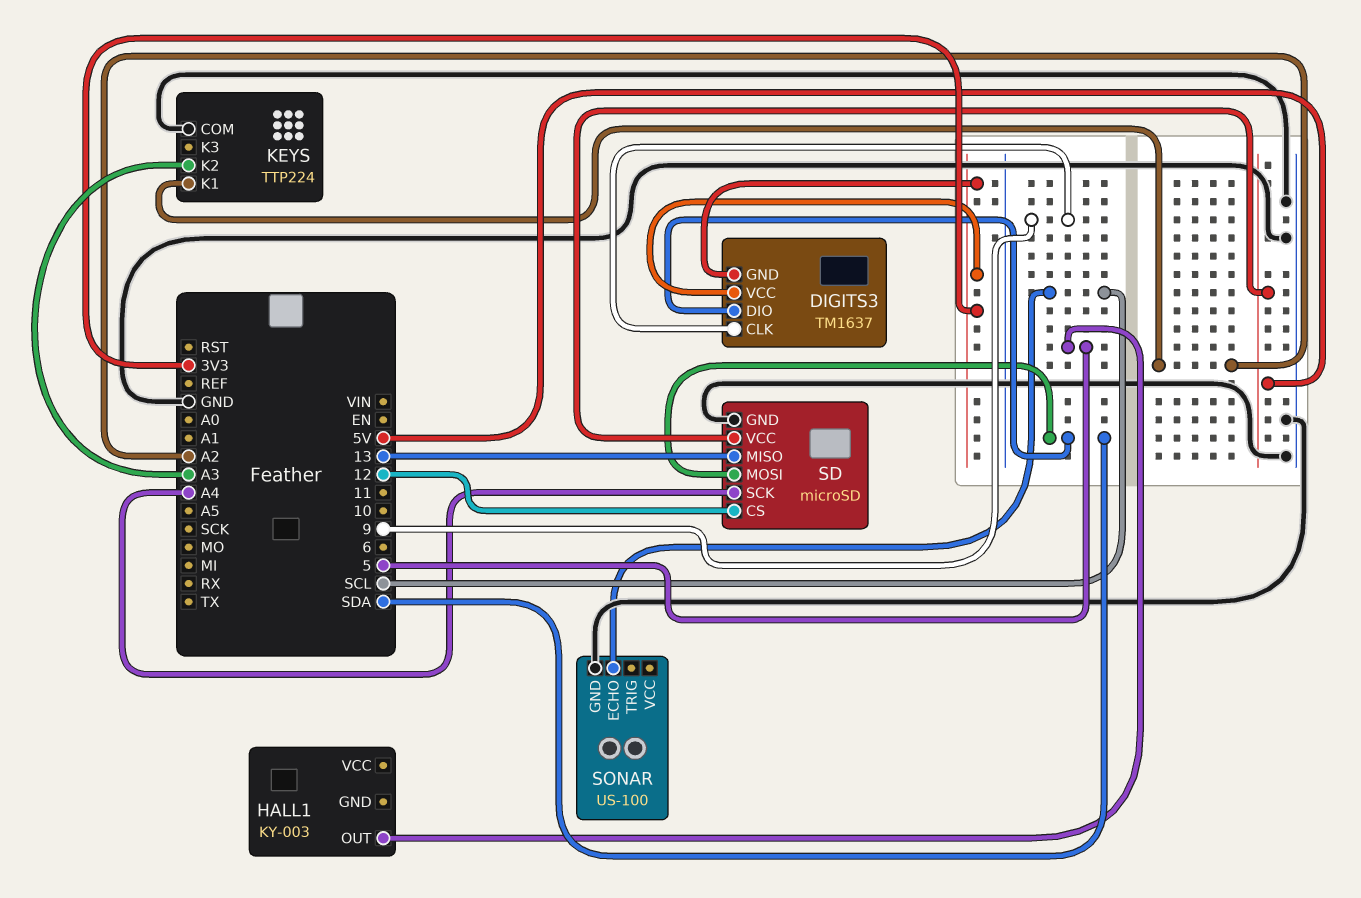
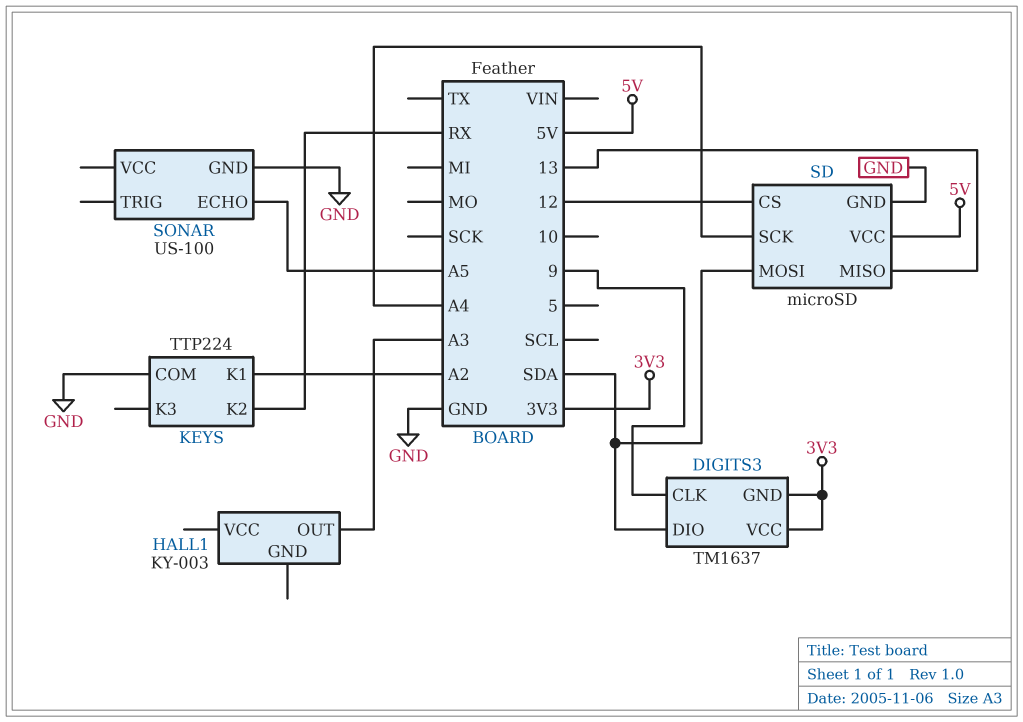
HALL1 pin OUT: 5 -> A3
KEYS pin K2: A3 -> RX
SONAR pin ECHO: SCL -> A5

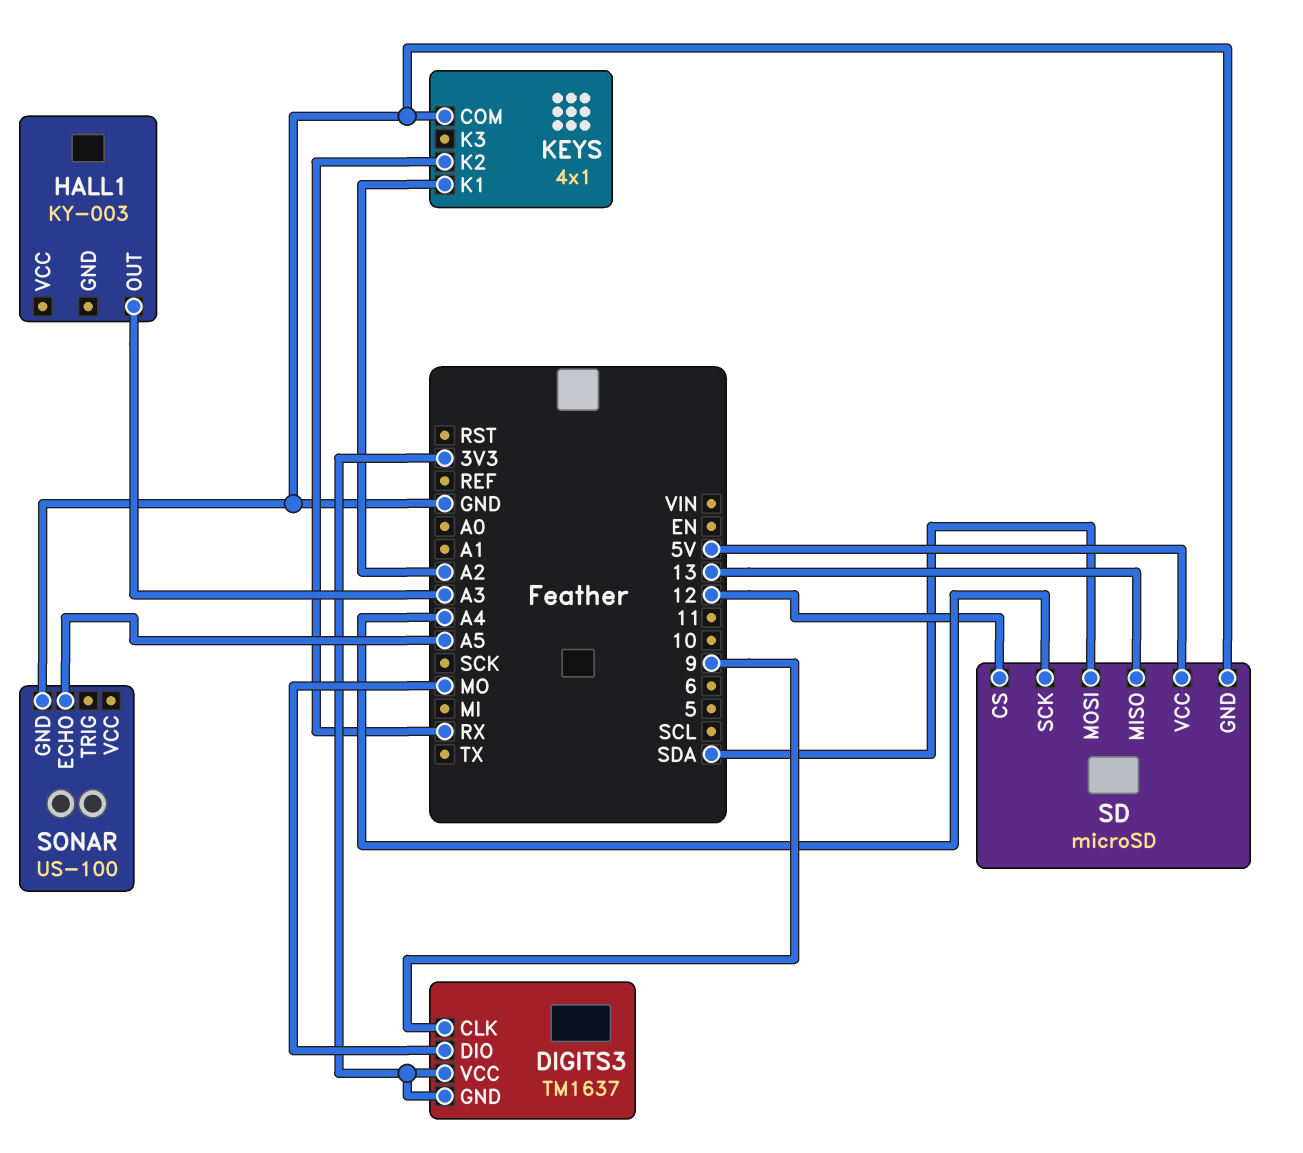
DIGITS3 pin DIO: SDA -> MO
KEYS: TTP224 -> 4x1

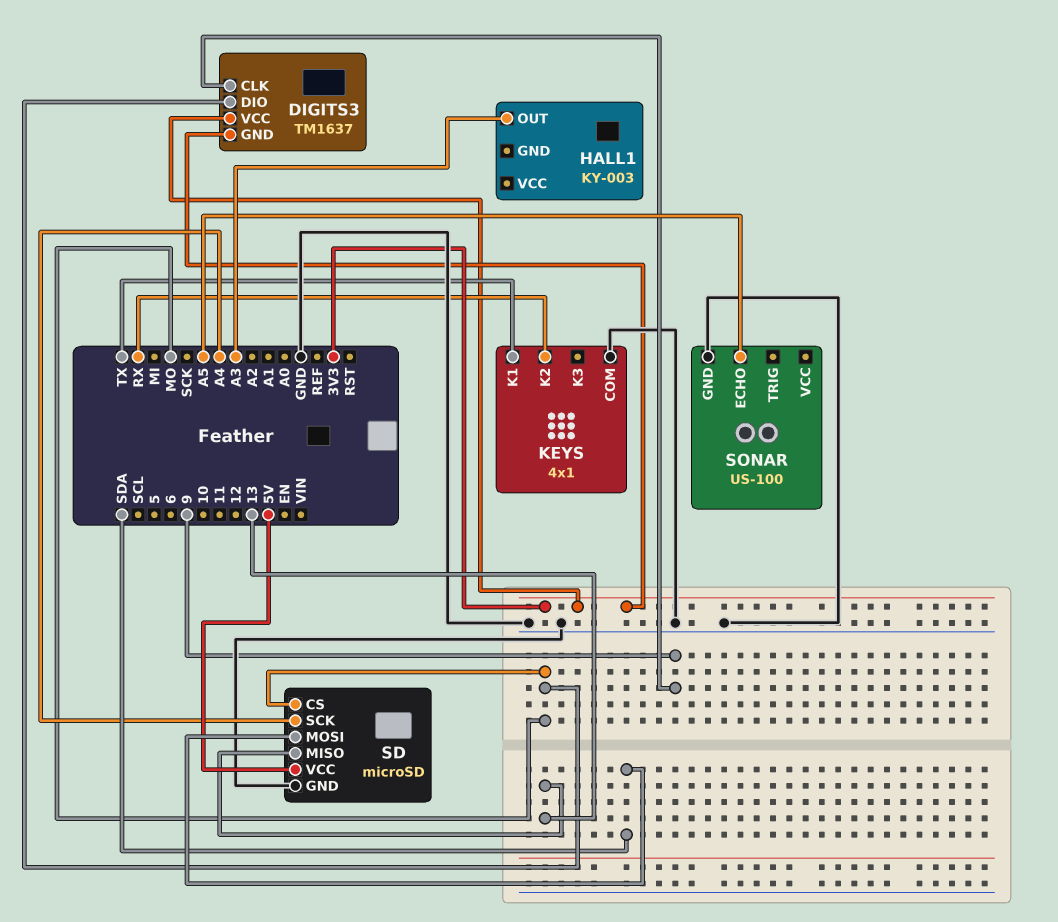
KEYS pin K1: A2 -> TX
SD pin CS: 12 -> MO

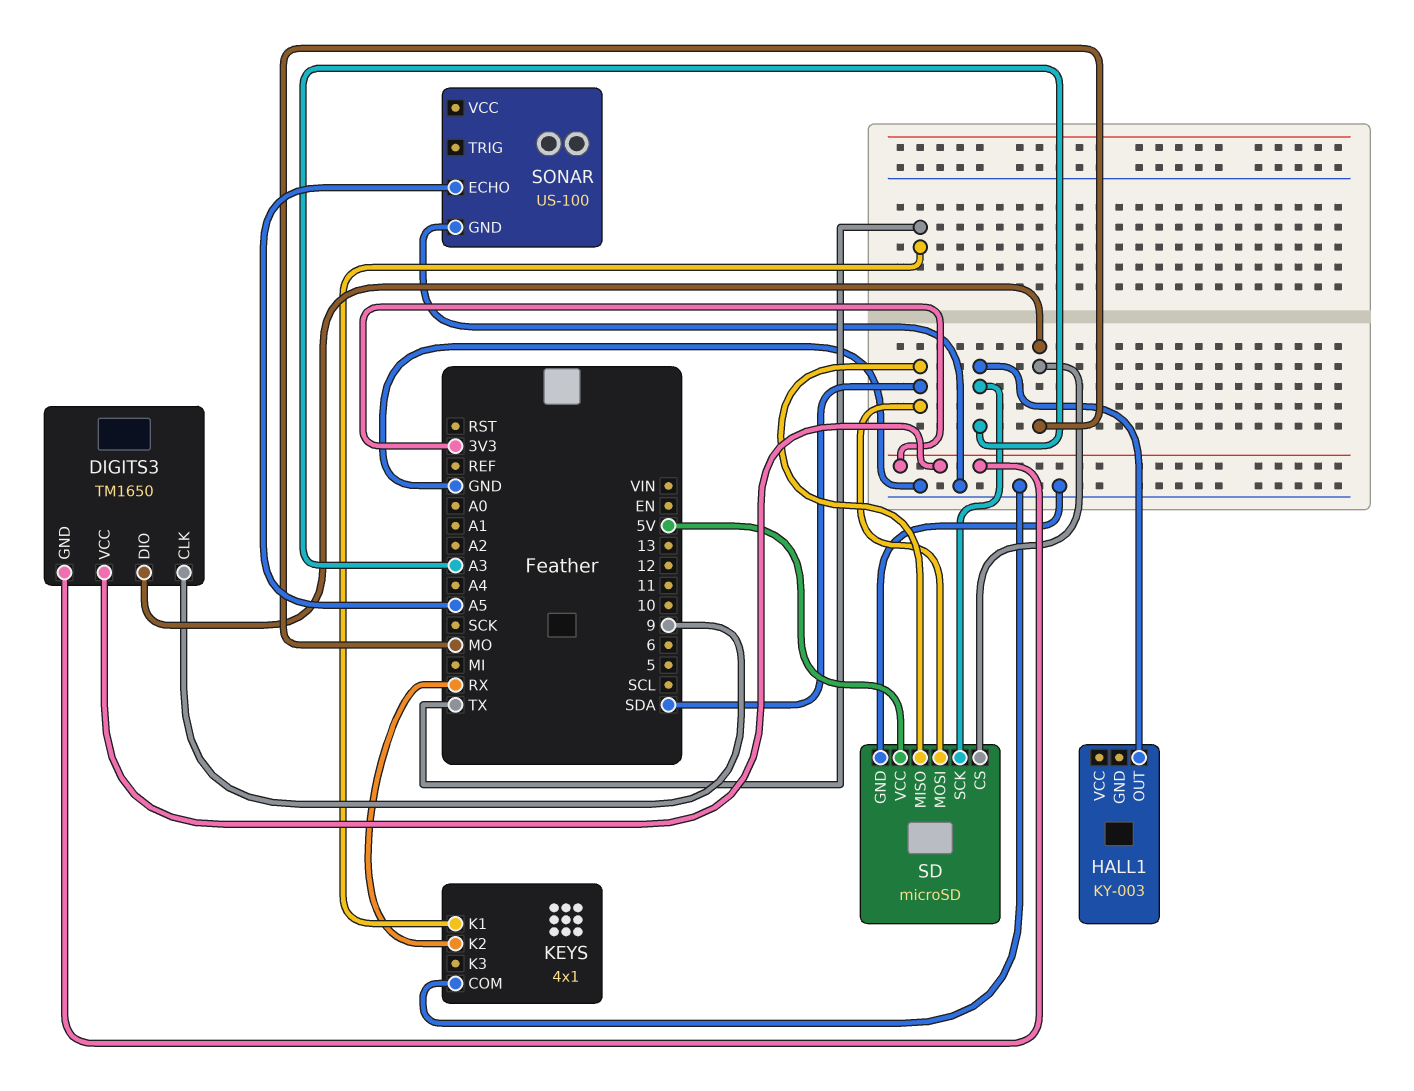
DIGITS3: TM1637 -> TM1650
SD pin MISO: 13 -> SDA
SD pin SCK: A4 -> A3

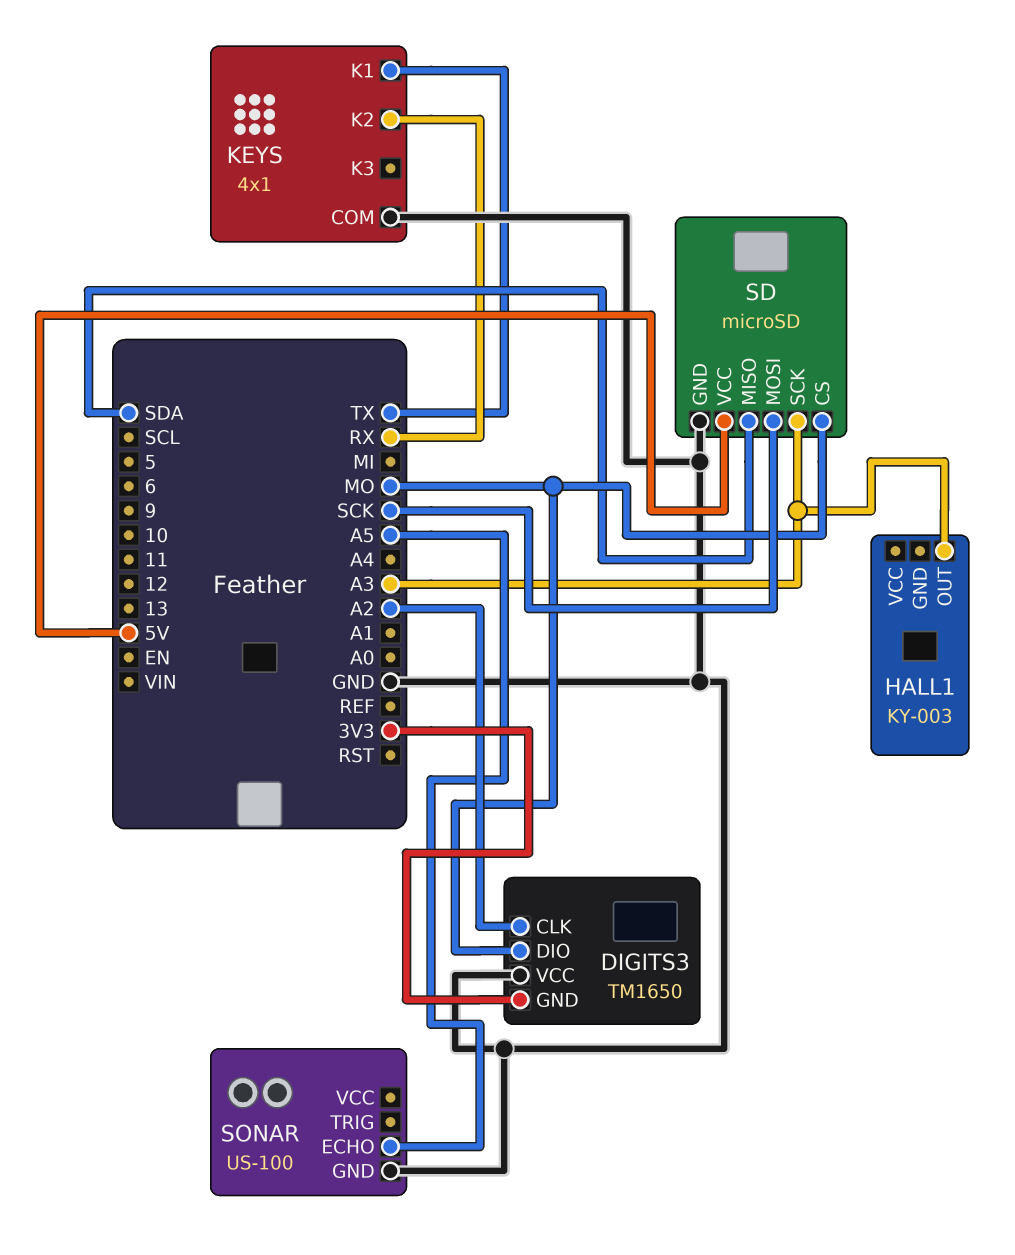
DIGITS3 pin CLK: 9 -> A2
DIGITS3 pin VCC: 3V3 -> GND
SD pin MOSI: SDA -> SCK

